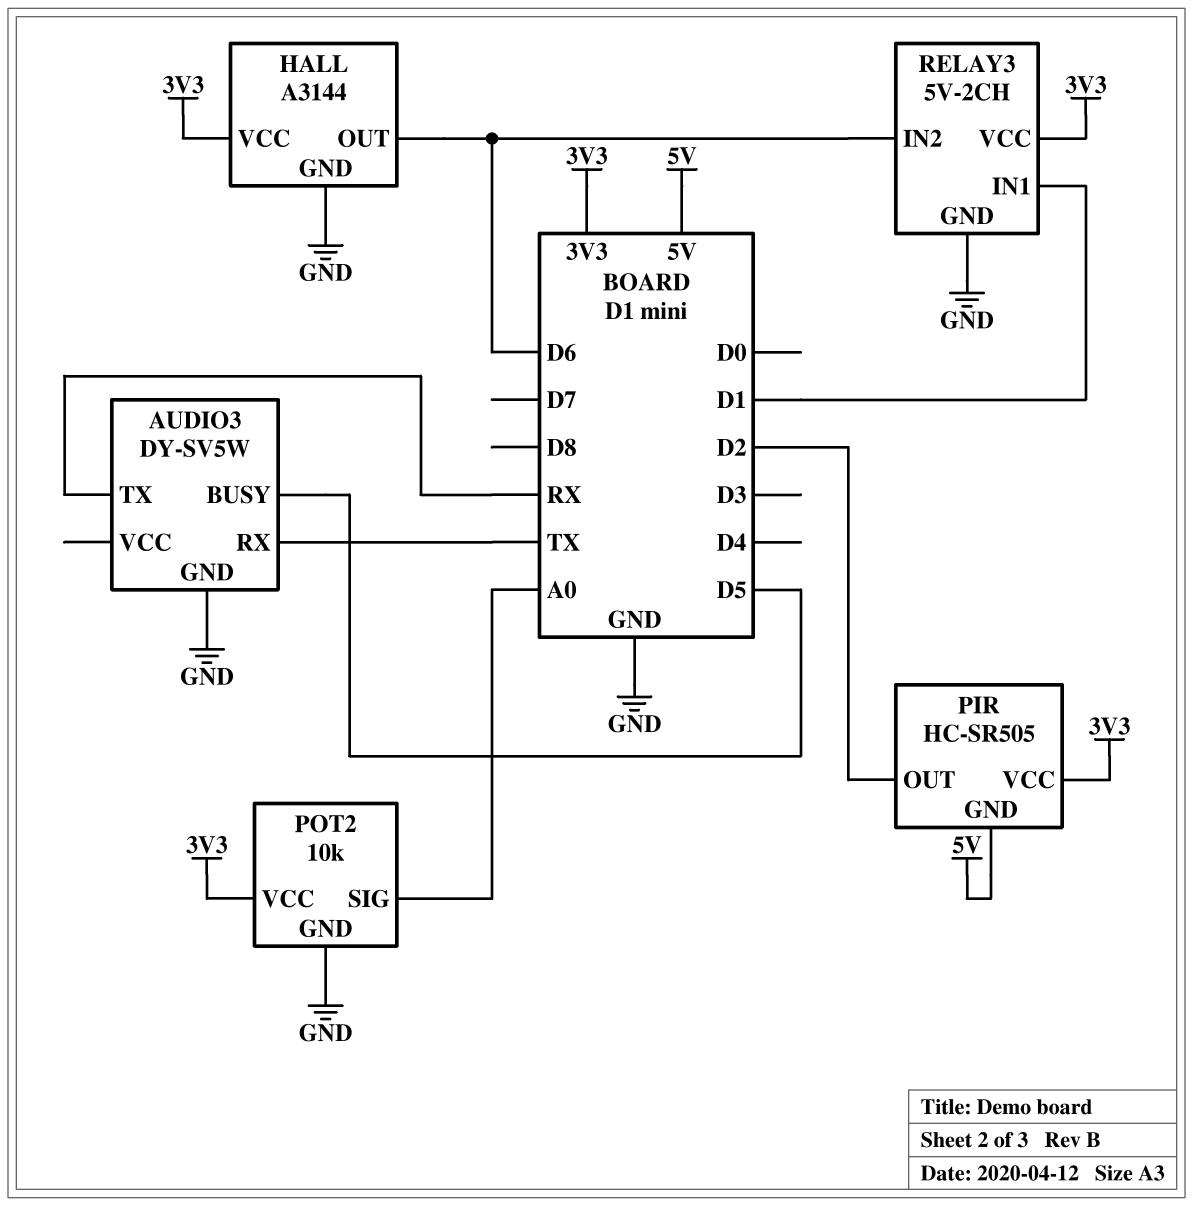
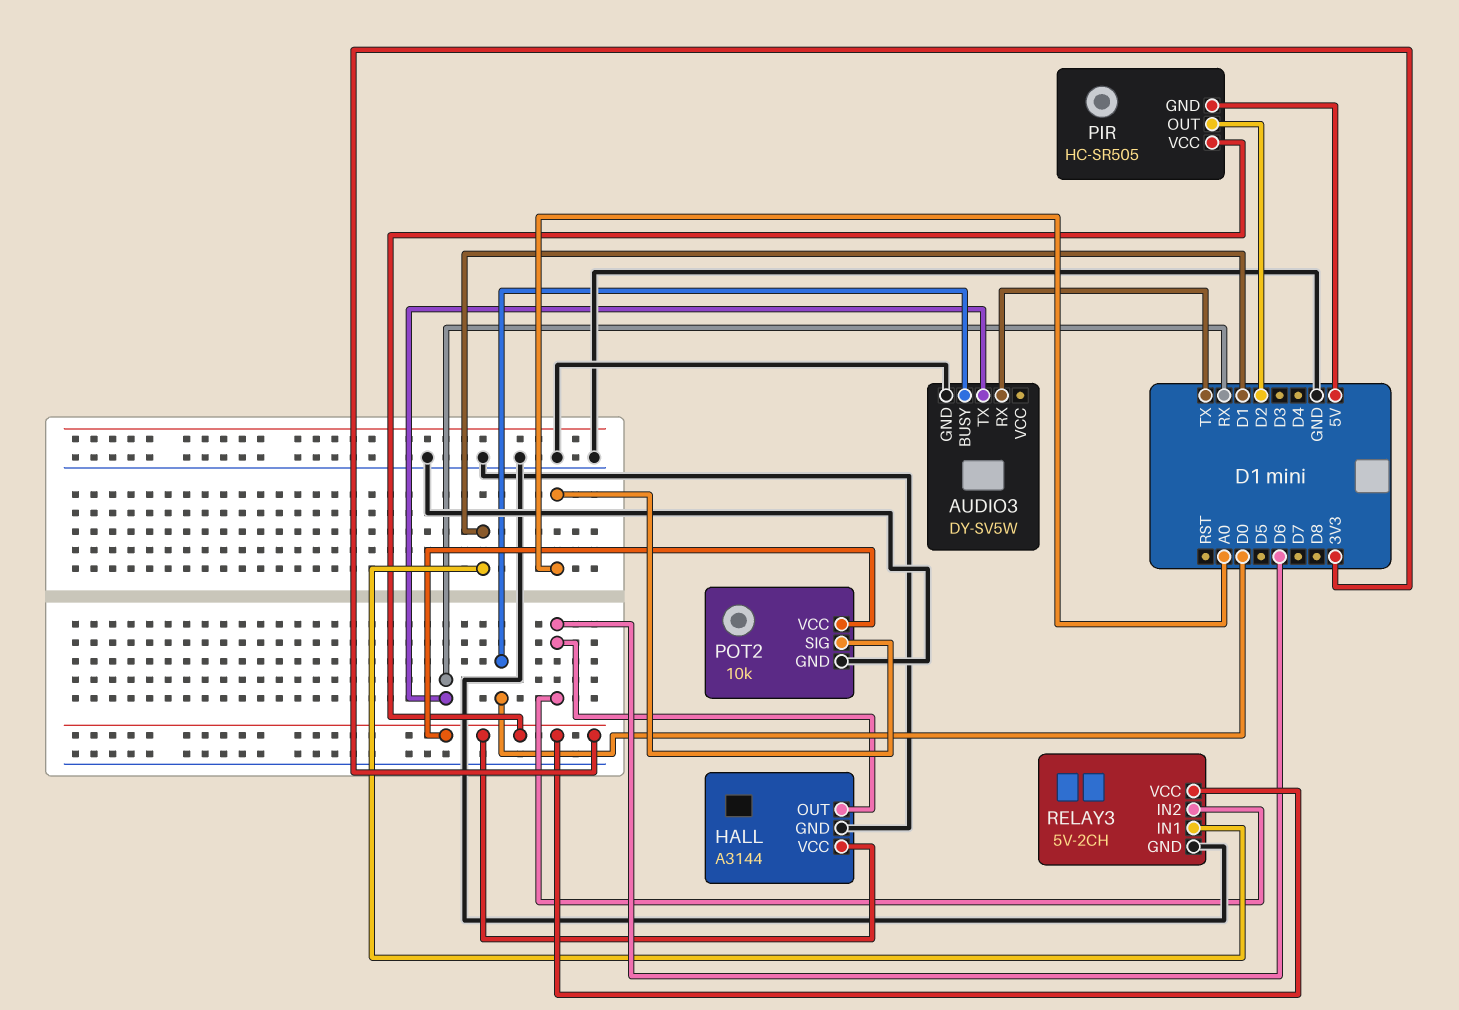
AUDIO3 pin BUSY: D5 -> D0

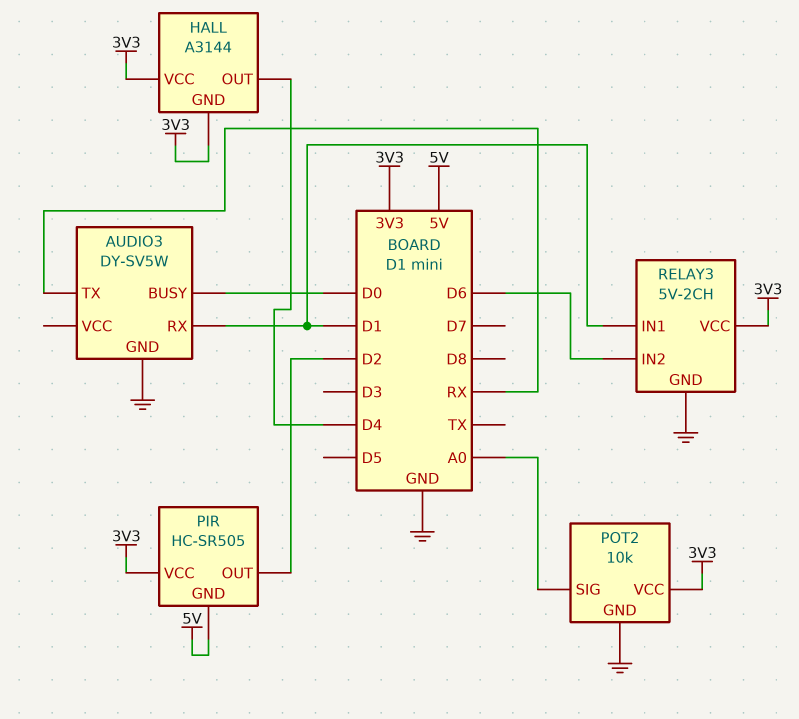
AUDIO3 pin RX: TX -> D1
HALL pin GND: GND -> 3V3
HALL pin OUT: D6 -> D4

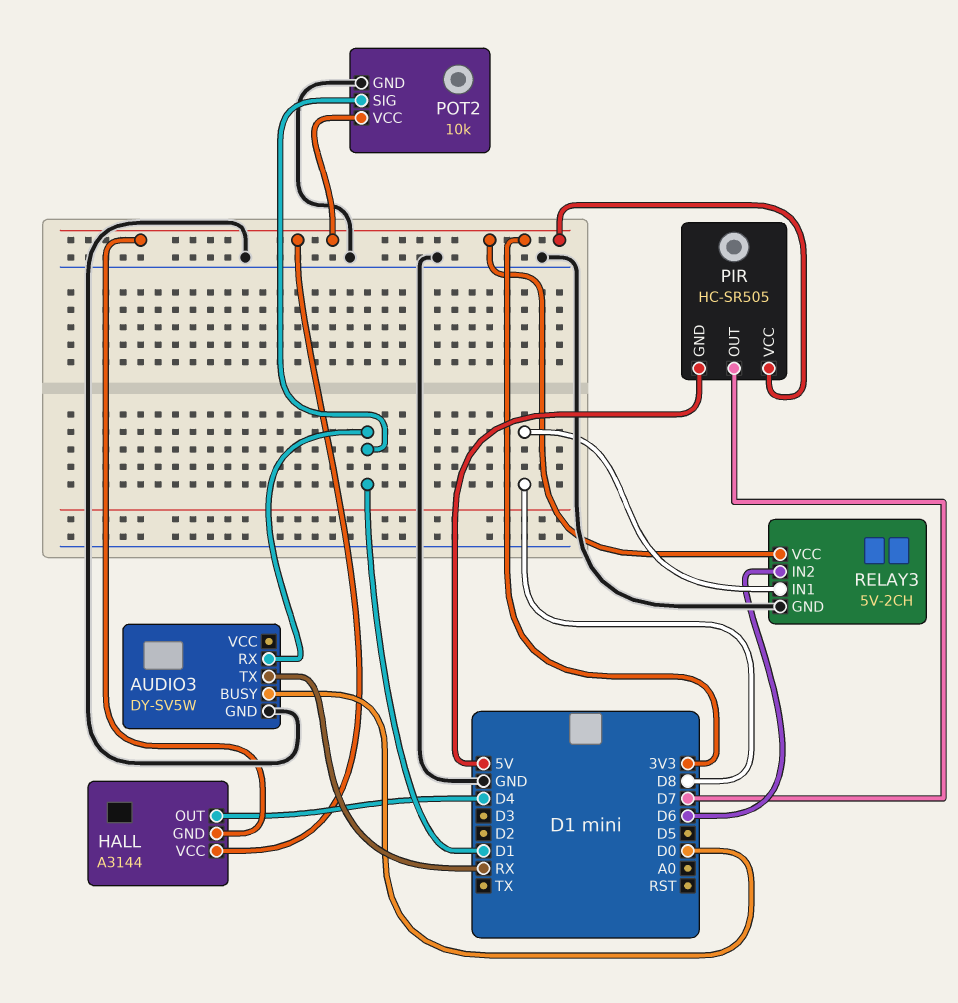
PIR pin OUT: D2 -> D7
POT2 pin SIG: A0 -> D1
RELAY3 pin IN1: D1 -> D8

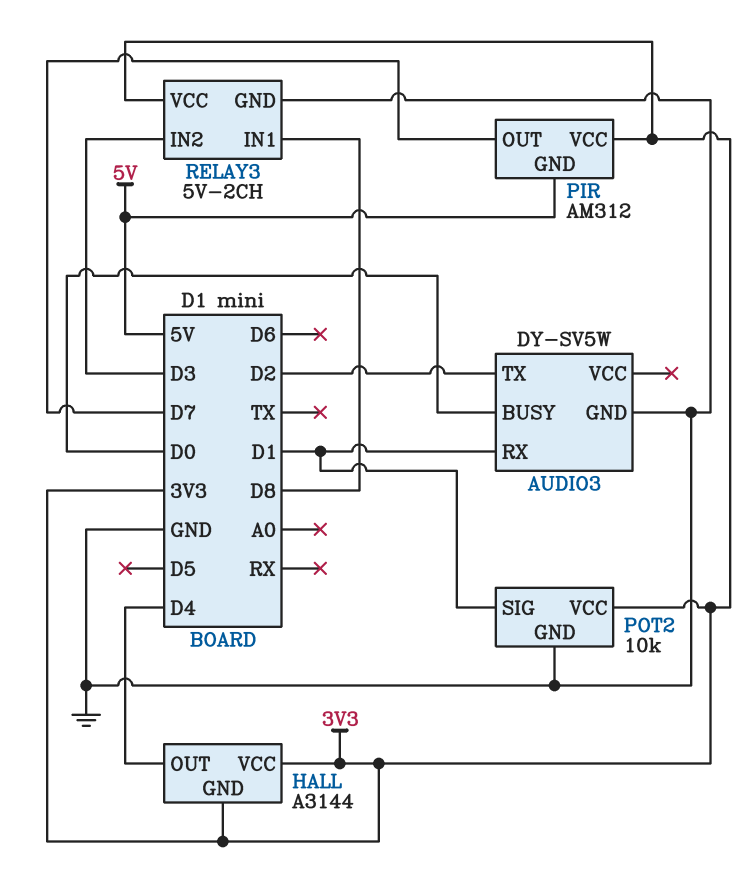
AUDIO3 pin TX: RX -> D2
PIR: HC-SR505 -> AM312
RELAY3 pin IN2: D6 -> D3

